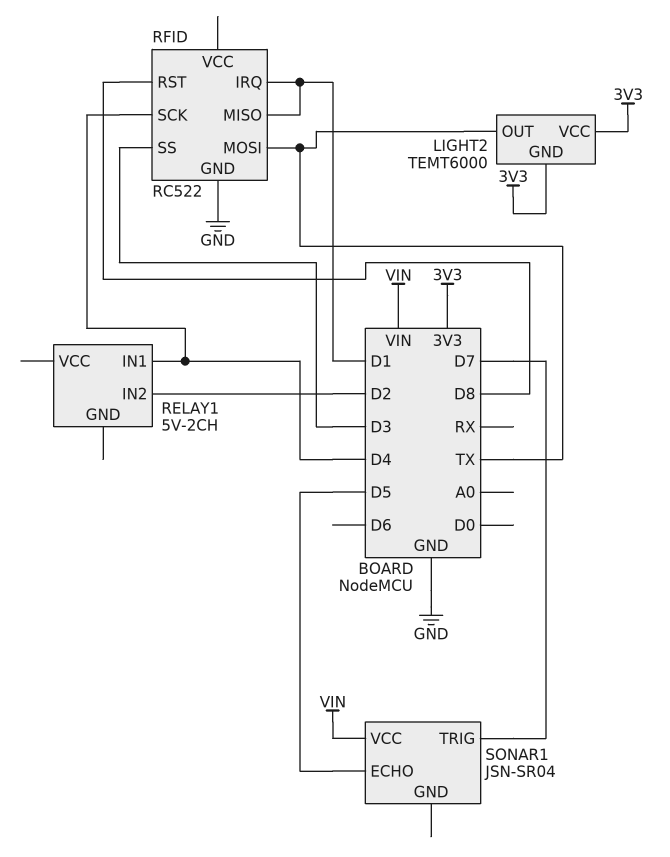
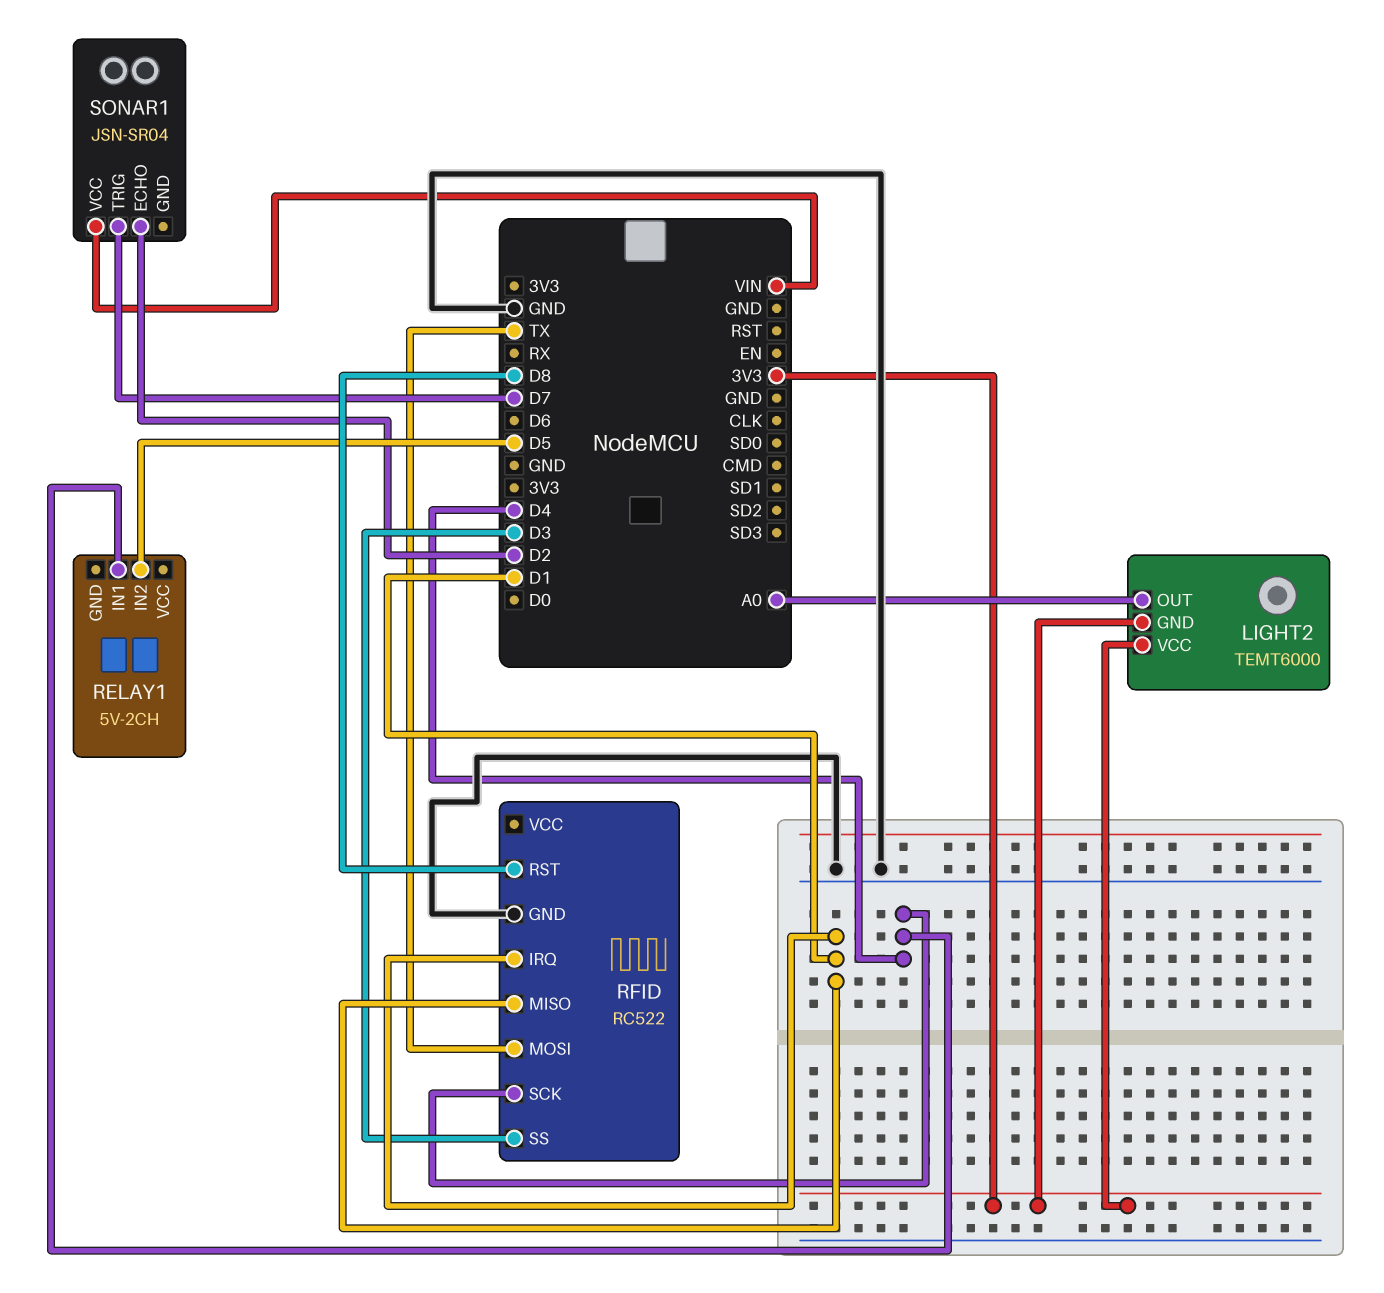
LIGHT2 pin OUT: TX -> A0
RELAY1 pin IN2: D2 -> D5
SONAR1 pin ECHO: D5 -> D2

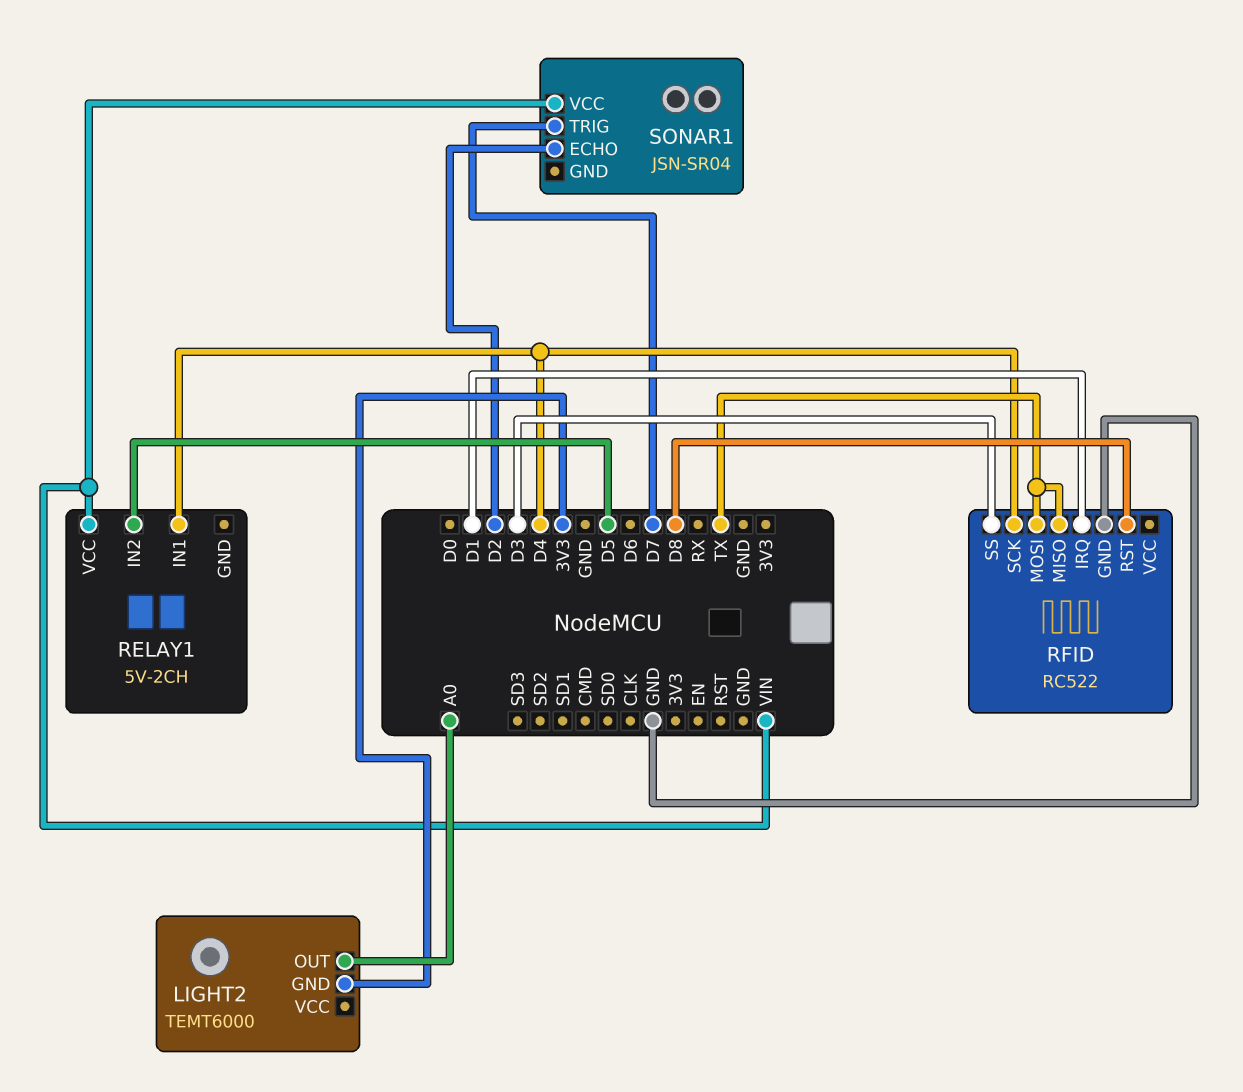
LIGHT2 pin VCC: 3V3 -> none
RELAY1 pin VCC: none -> VIN
RFID pin MISO: D1 -> TX

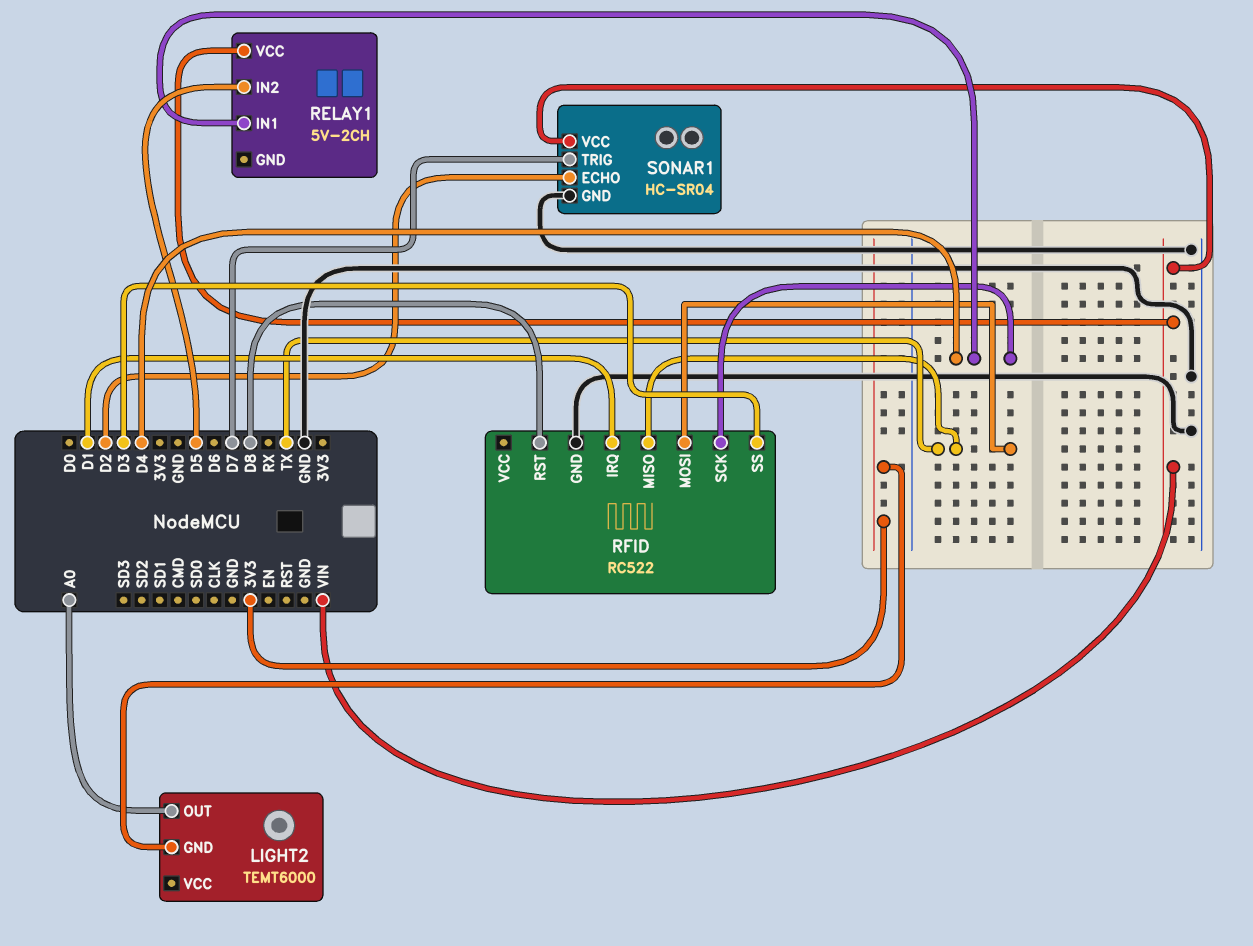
SONAR1: JSN-SR04 -> HC-SR04
SONAR1 pin GND: none -> GND

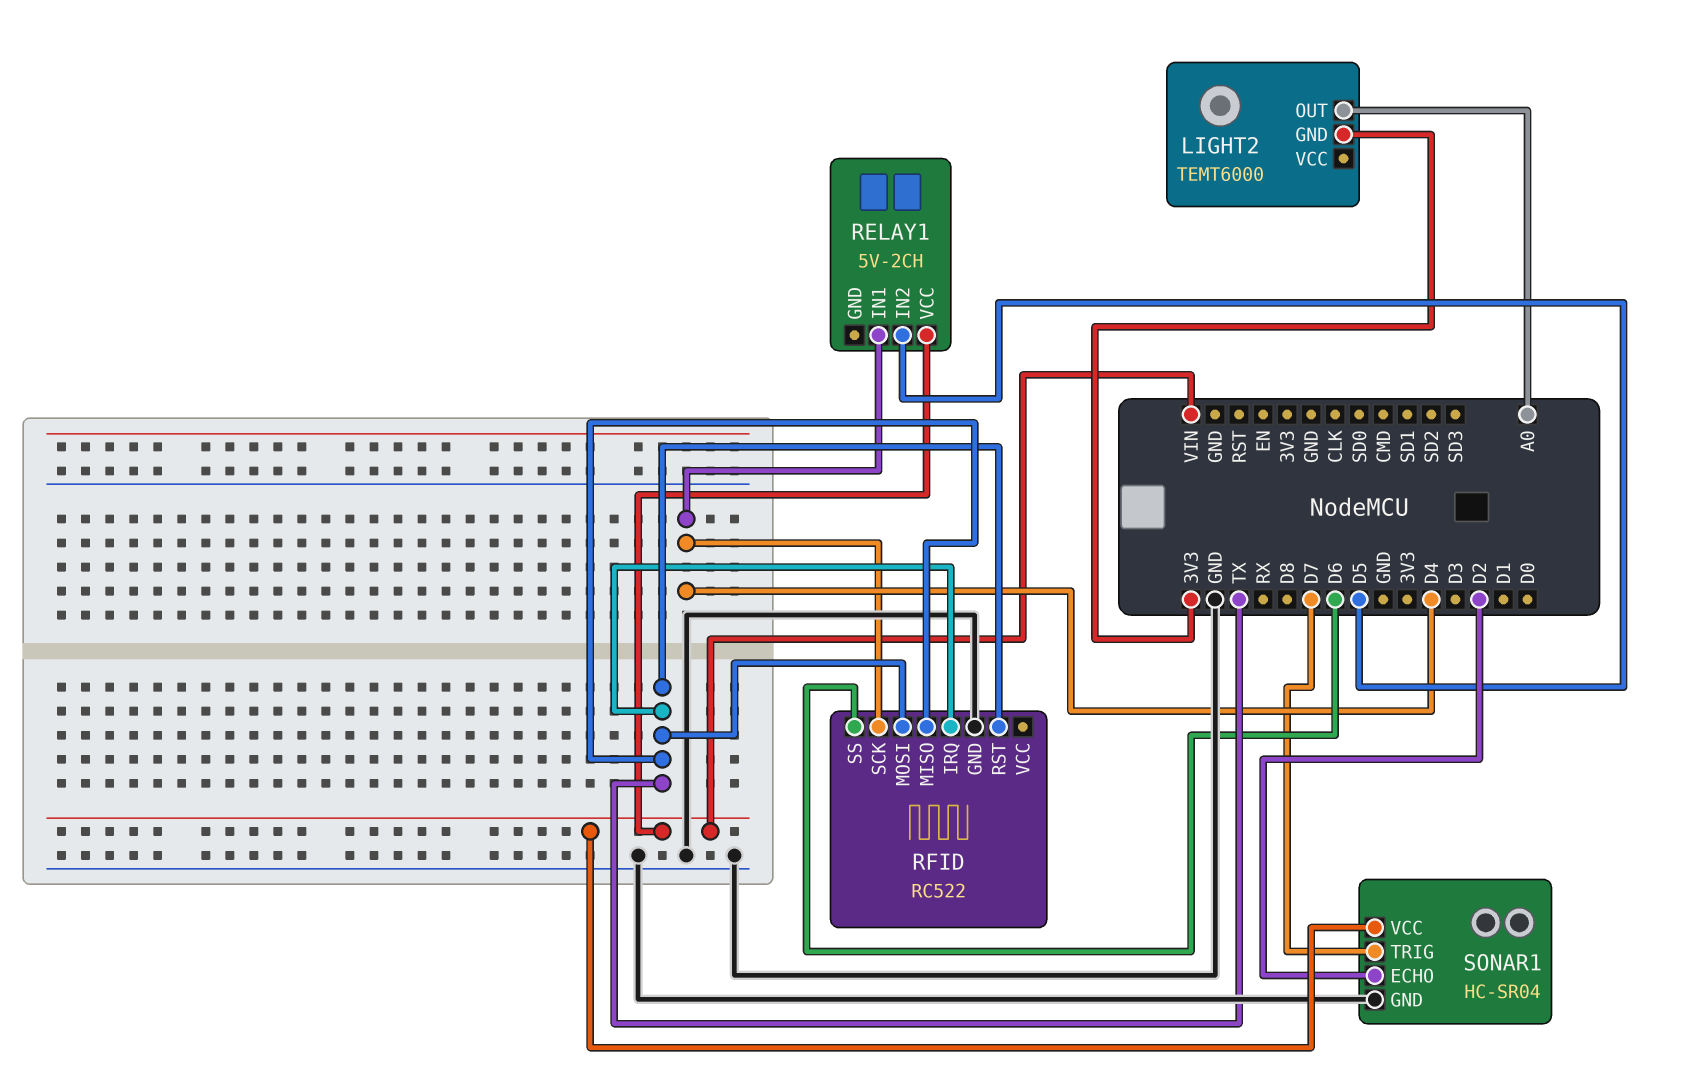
RFID pin IRQ: D1 -> TX
RFID pin RST: D8 -> TX
RFID pin SS: D3 -> D6

